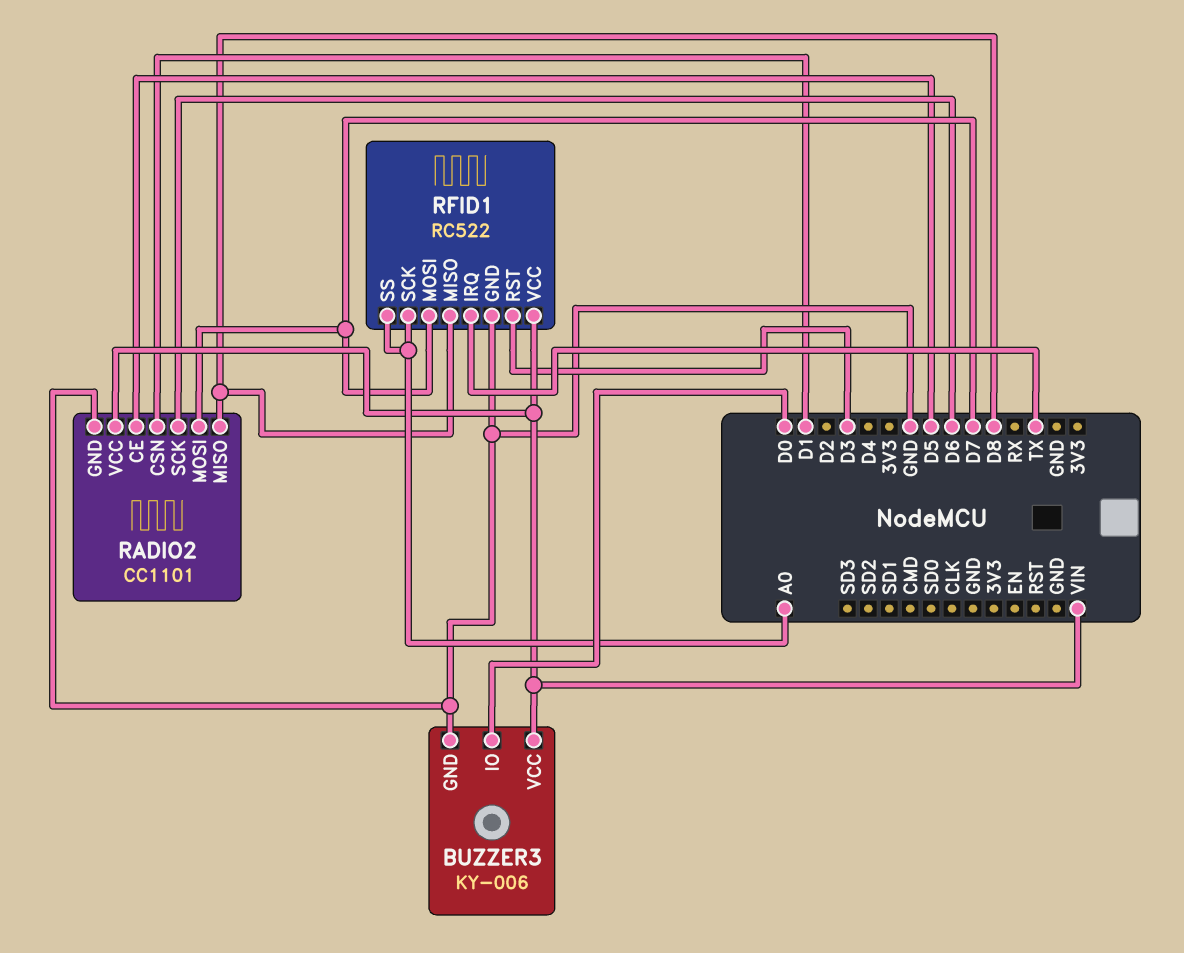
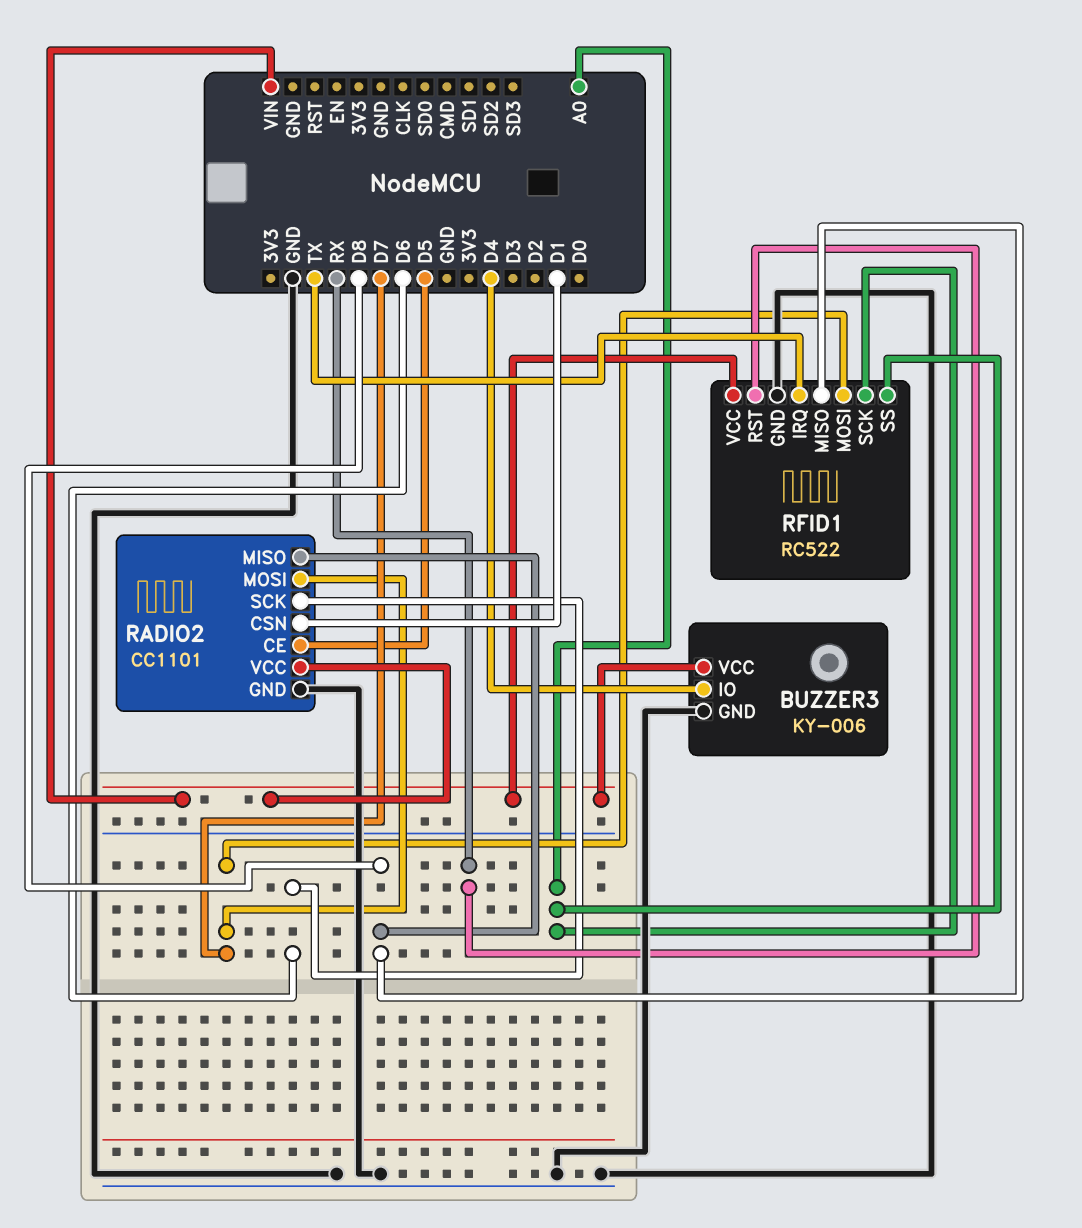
BUZZER3 pin IO: D0 -> D4
RFID1 pin RST: D3 -> RX

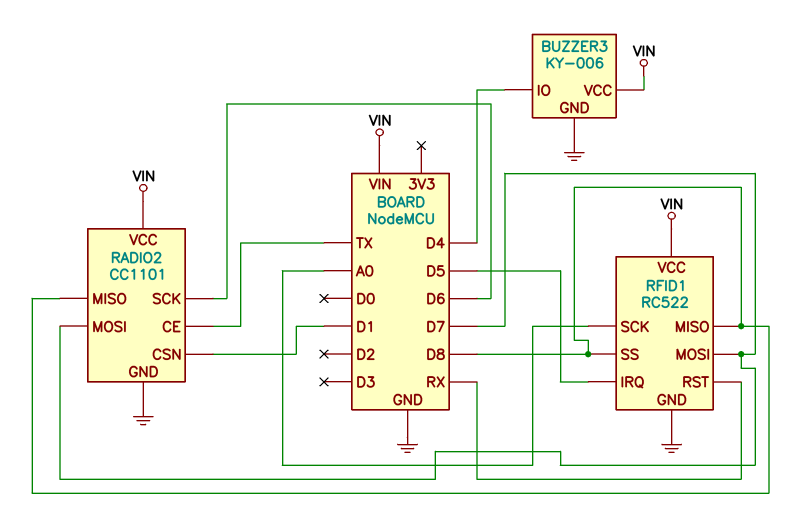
RADIO2 pin CE: D5 -> TX
RFID1 pin IRQ: TX -> D5
RFID1 pin SS: A0 -> D8

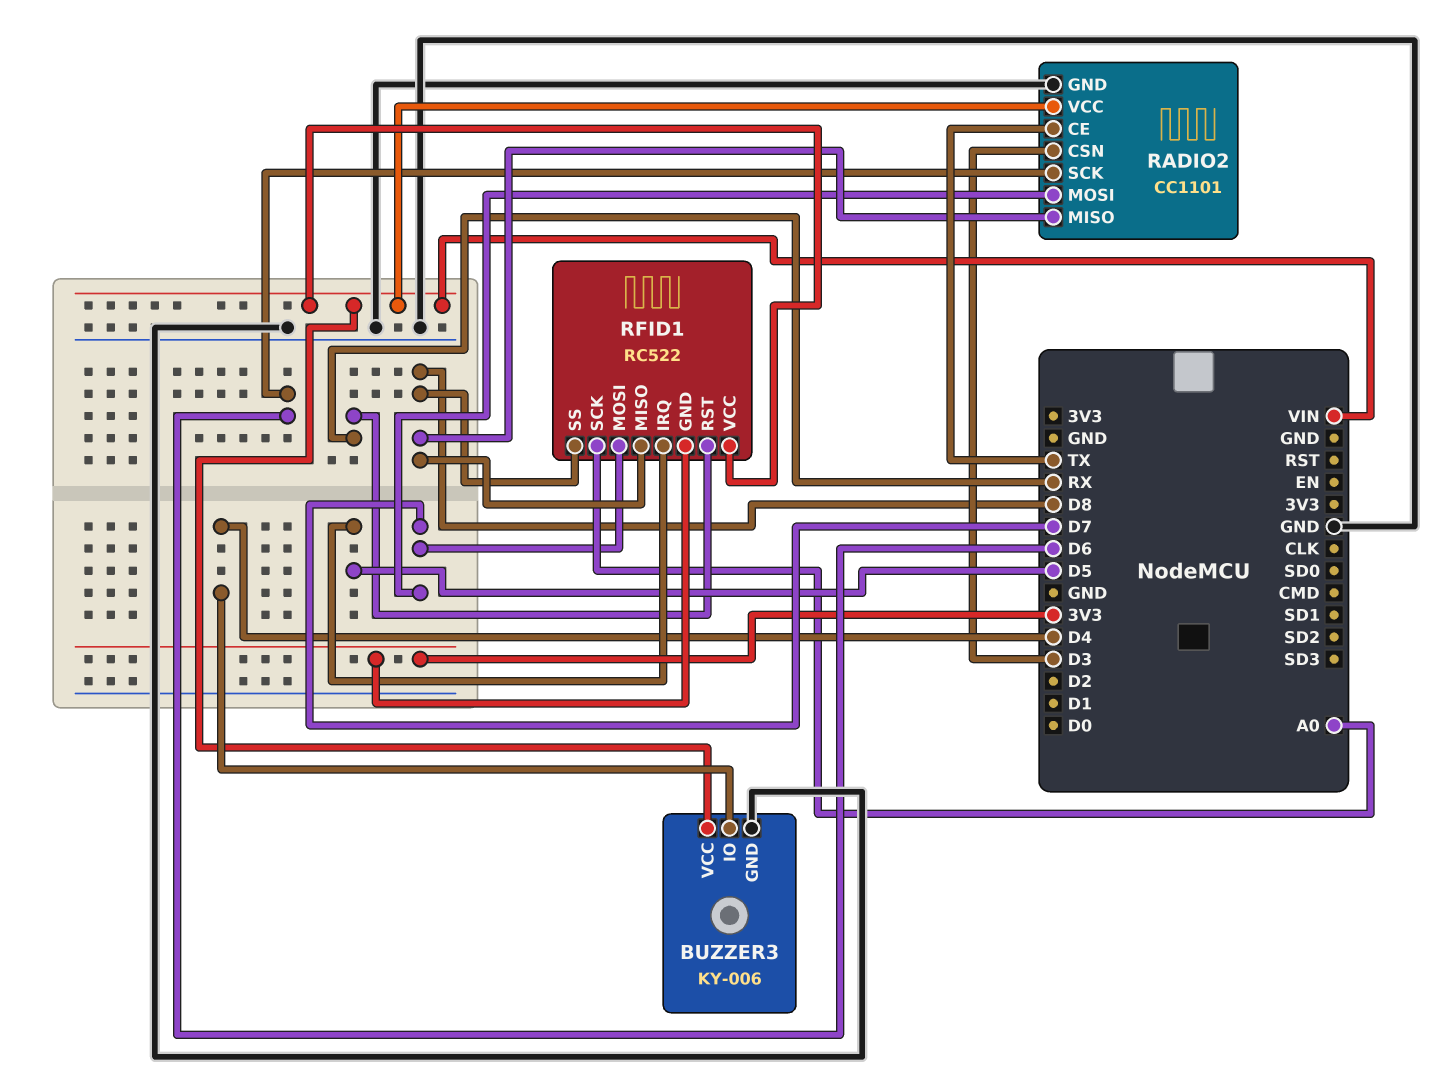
RADIO2 pin CSN: D1 -> D3
RFID1 pin GND: GND -> 3V3

